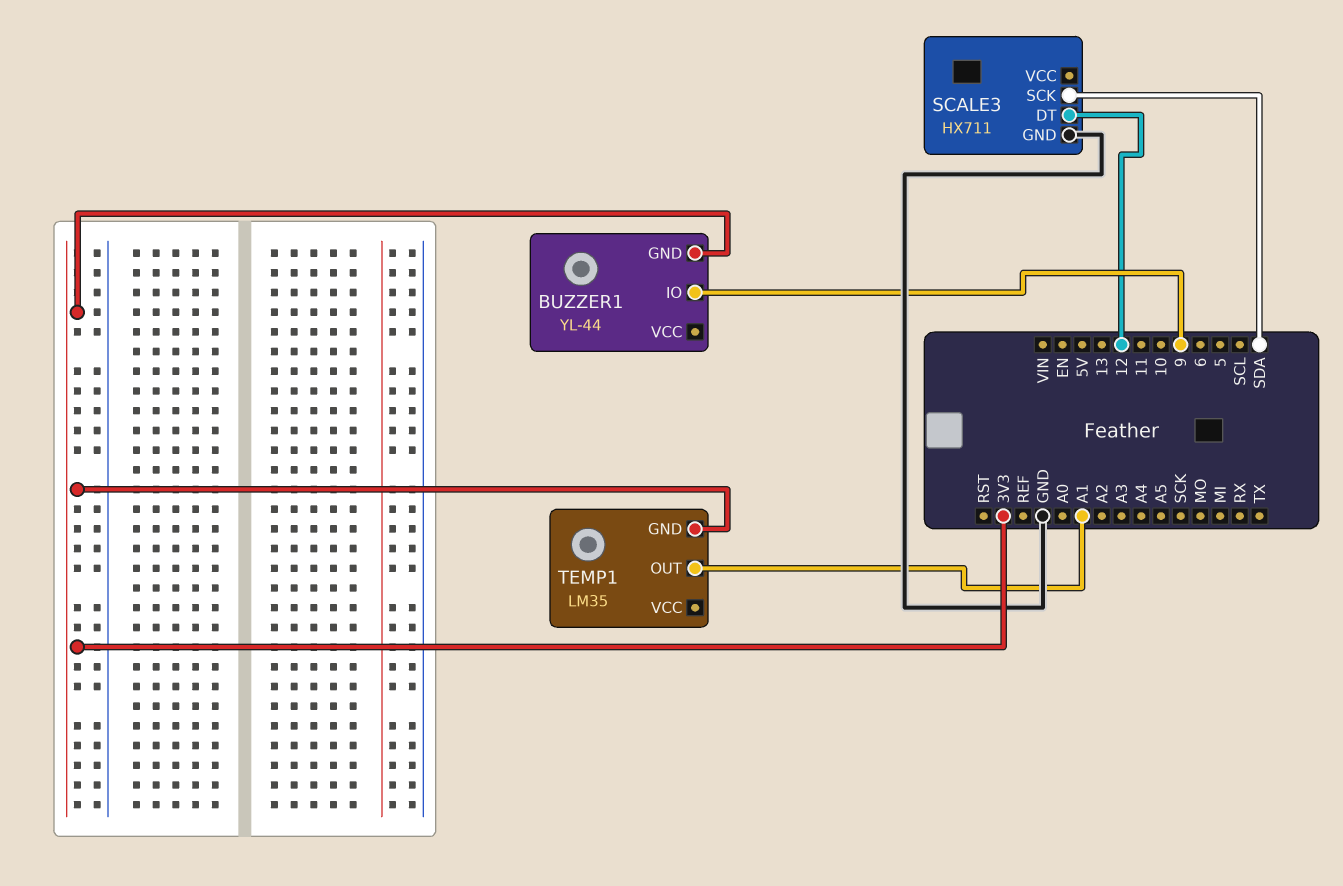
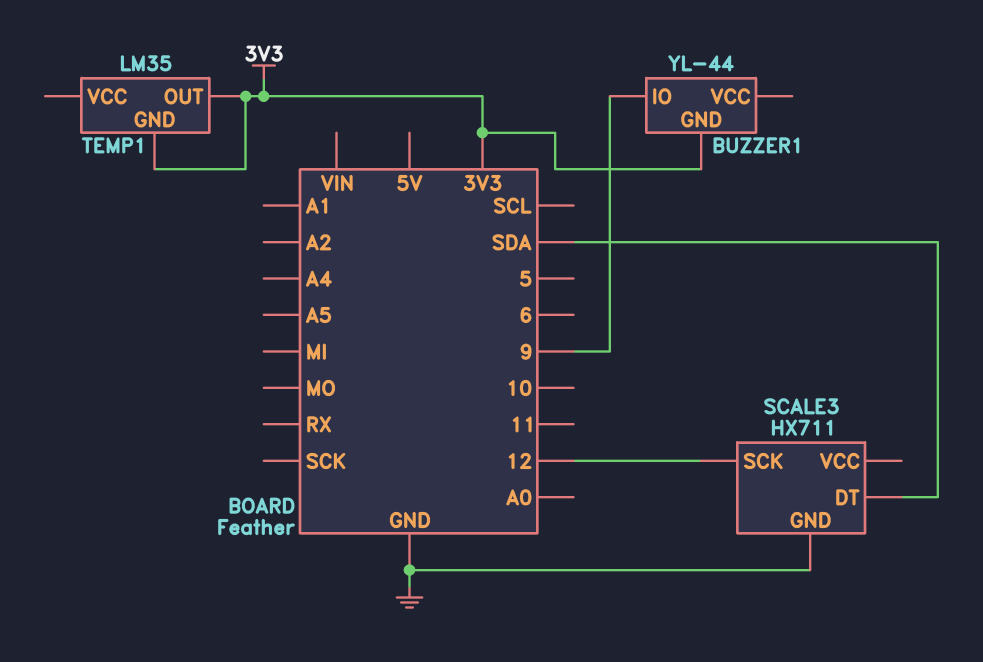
SCALE3 pin DT: 12 -> SDA
SCALE3 pin SCK: SDA -> 12
TEMP1 pin OUT: A1 -> 3V3

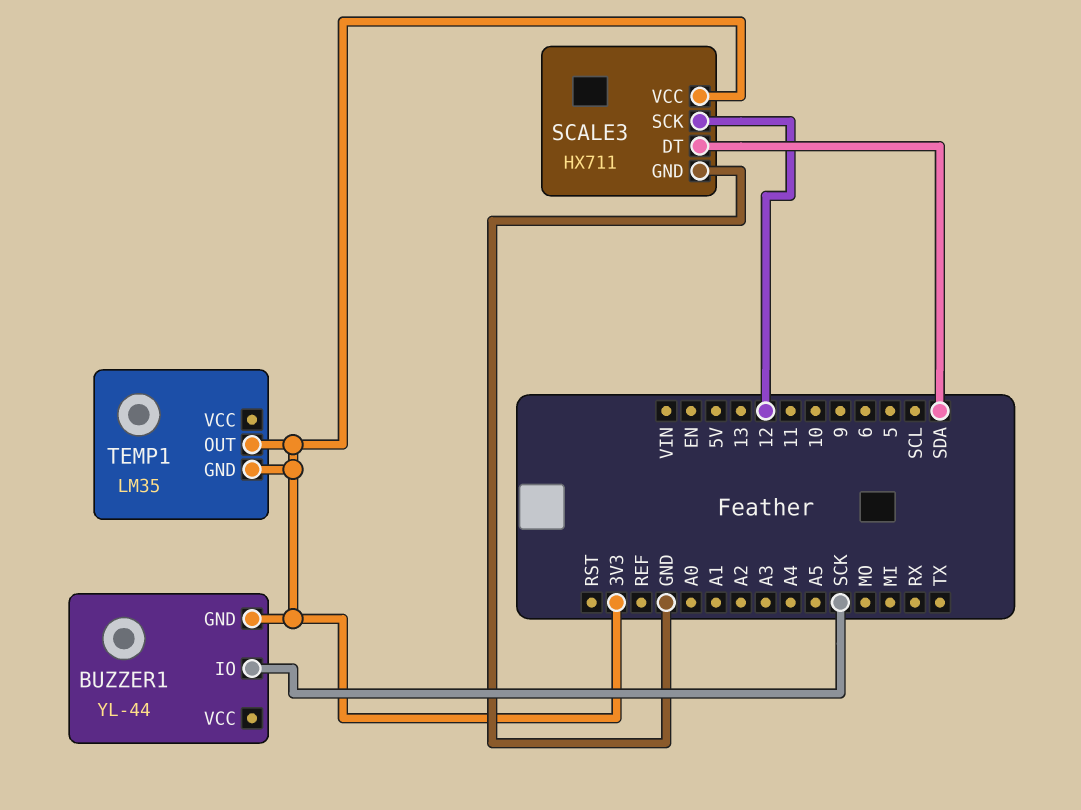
BUZZER1 pin IO: 9 -> SCK
SCALE3 pin VCC: none -> 3V3

